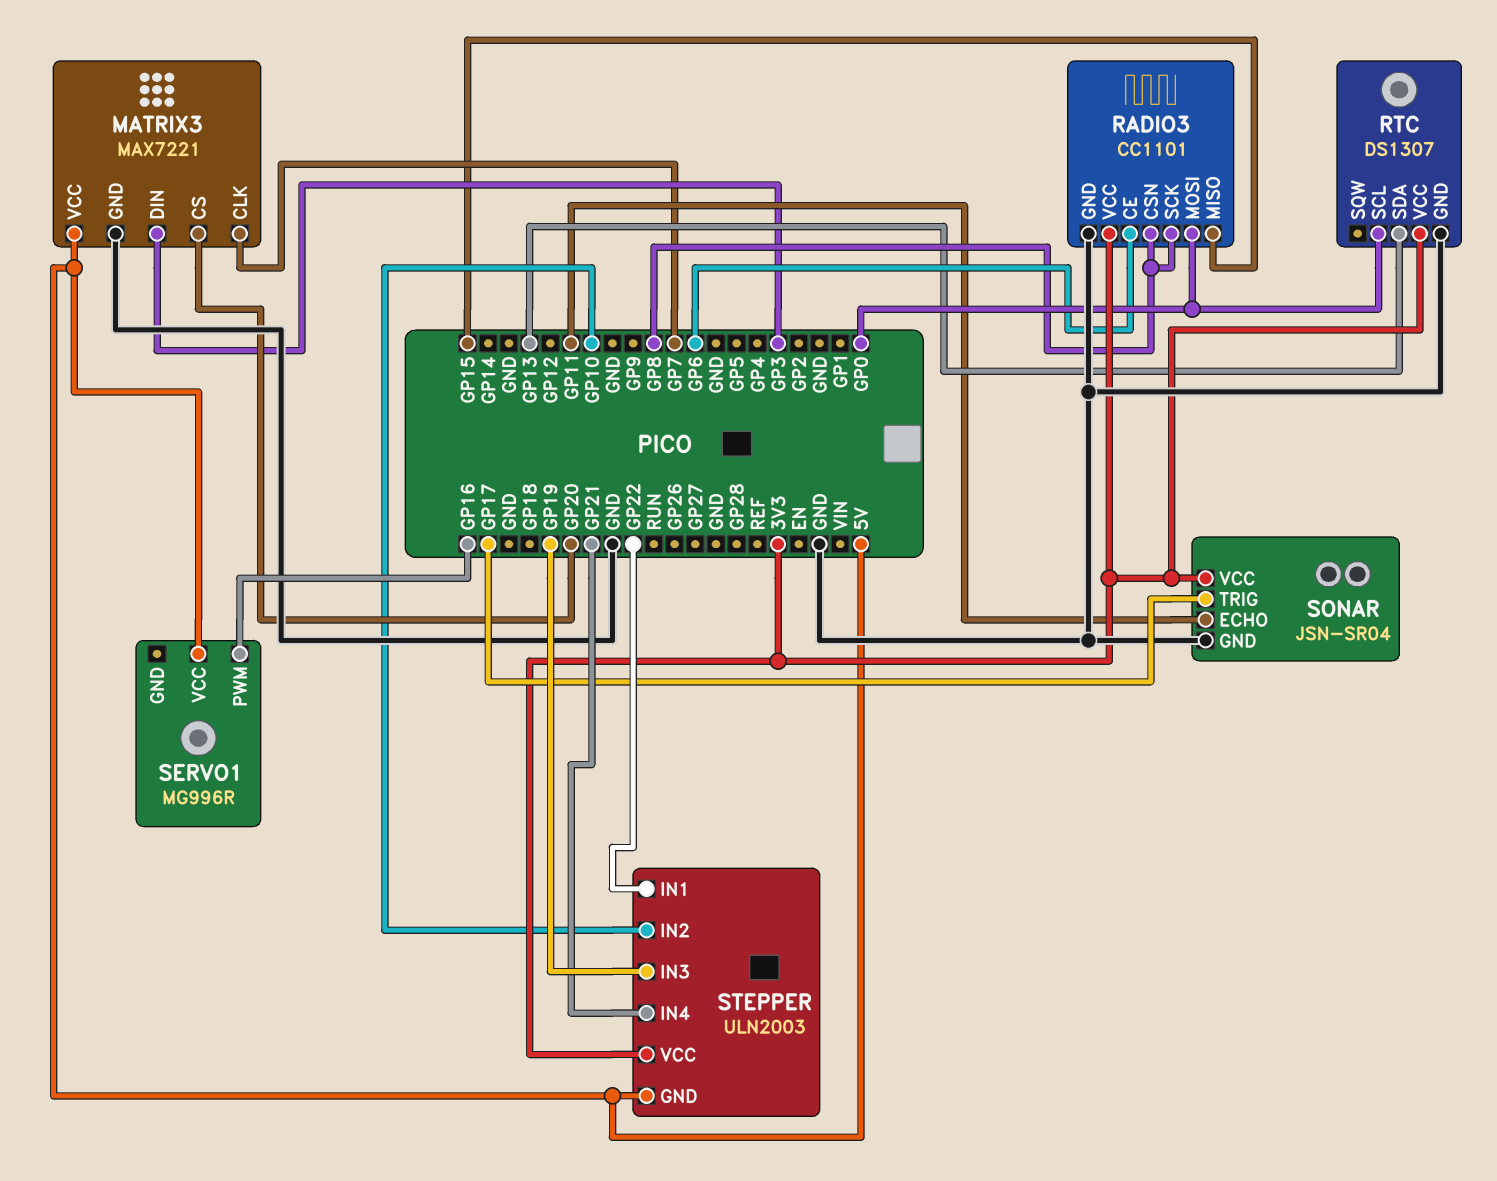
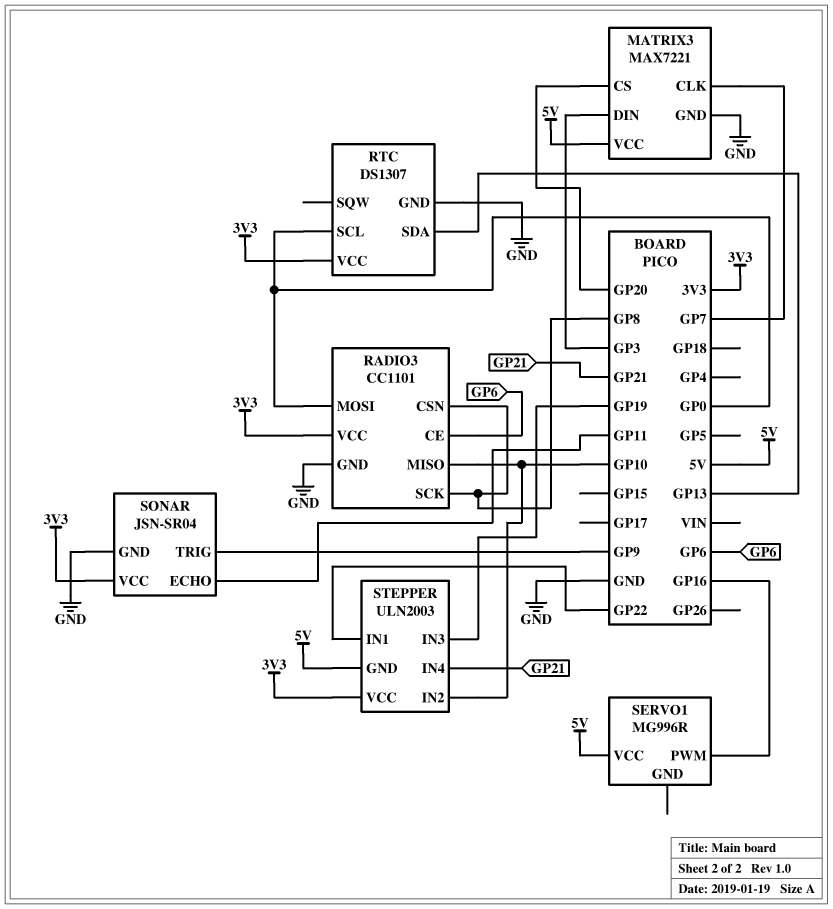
RADIO3 pin MISO: GP15 -> GP10
SONAR pin TRIG: GP17 -> GP9

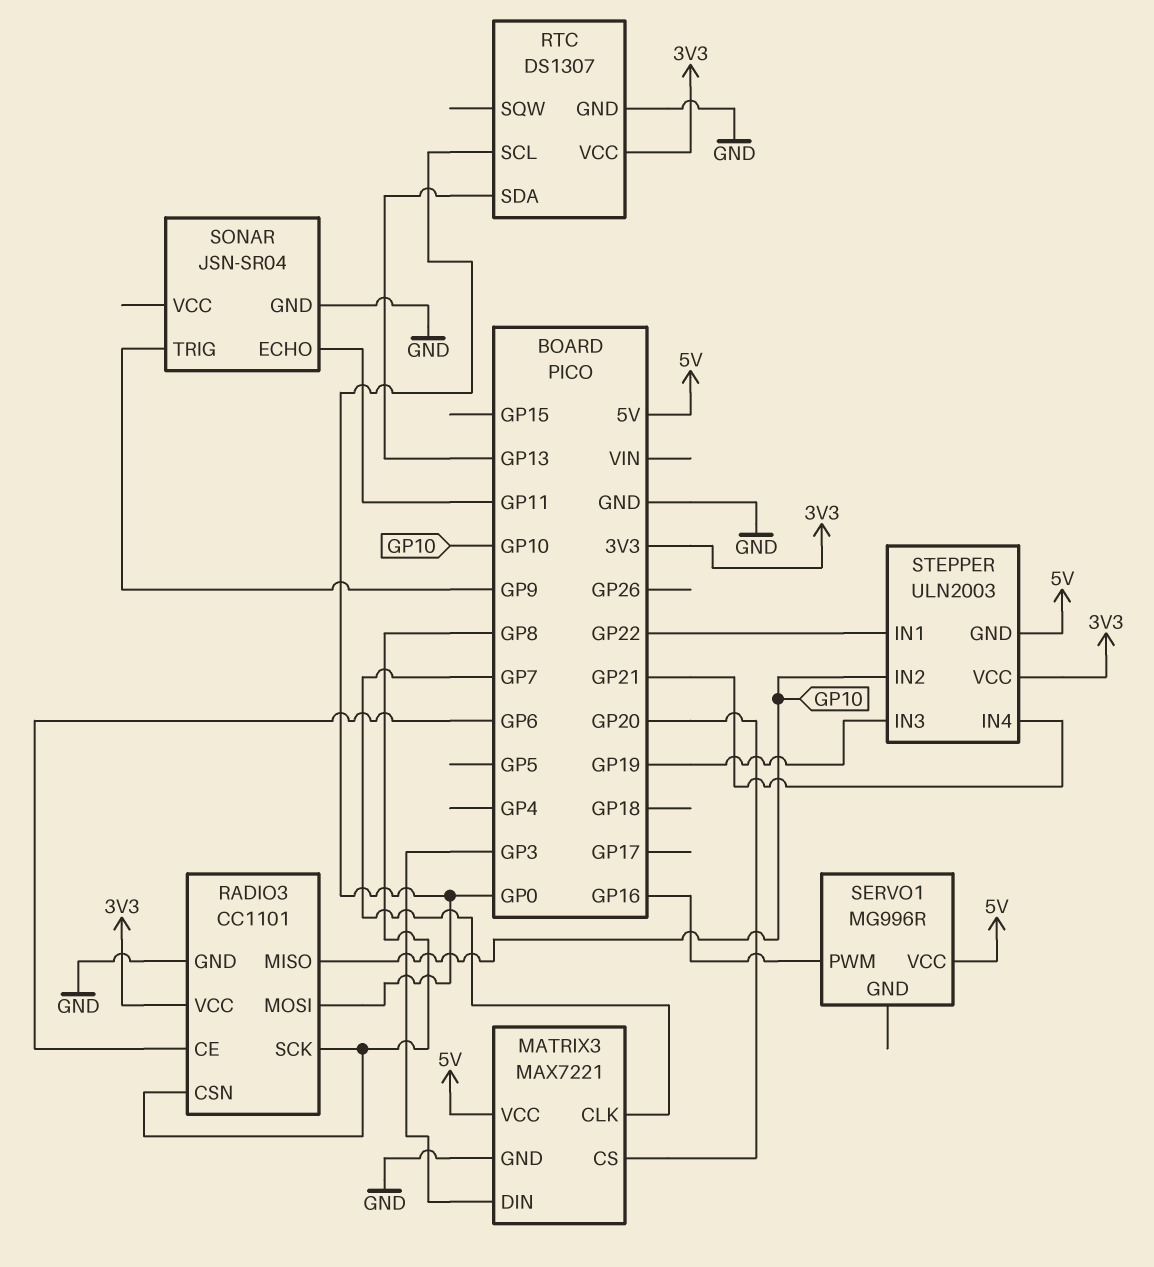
SONAR pin VCC: 3V3 -> none

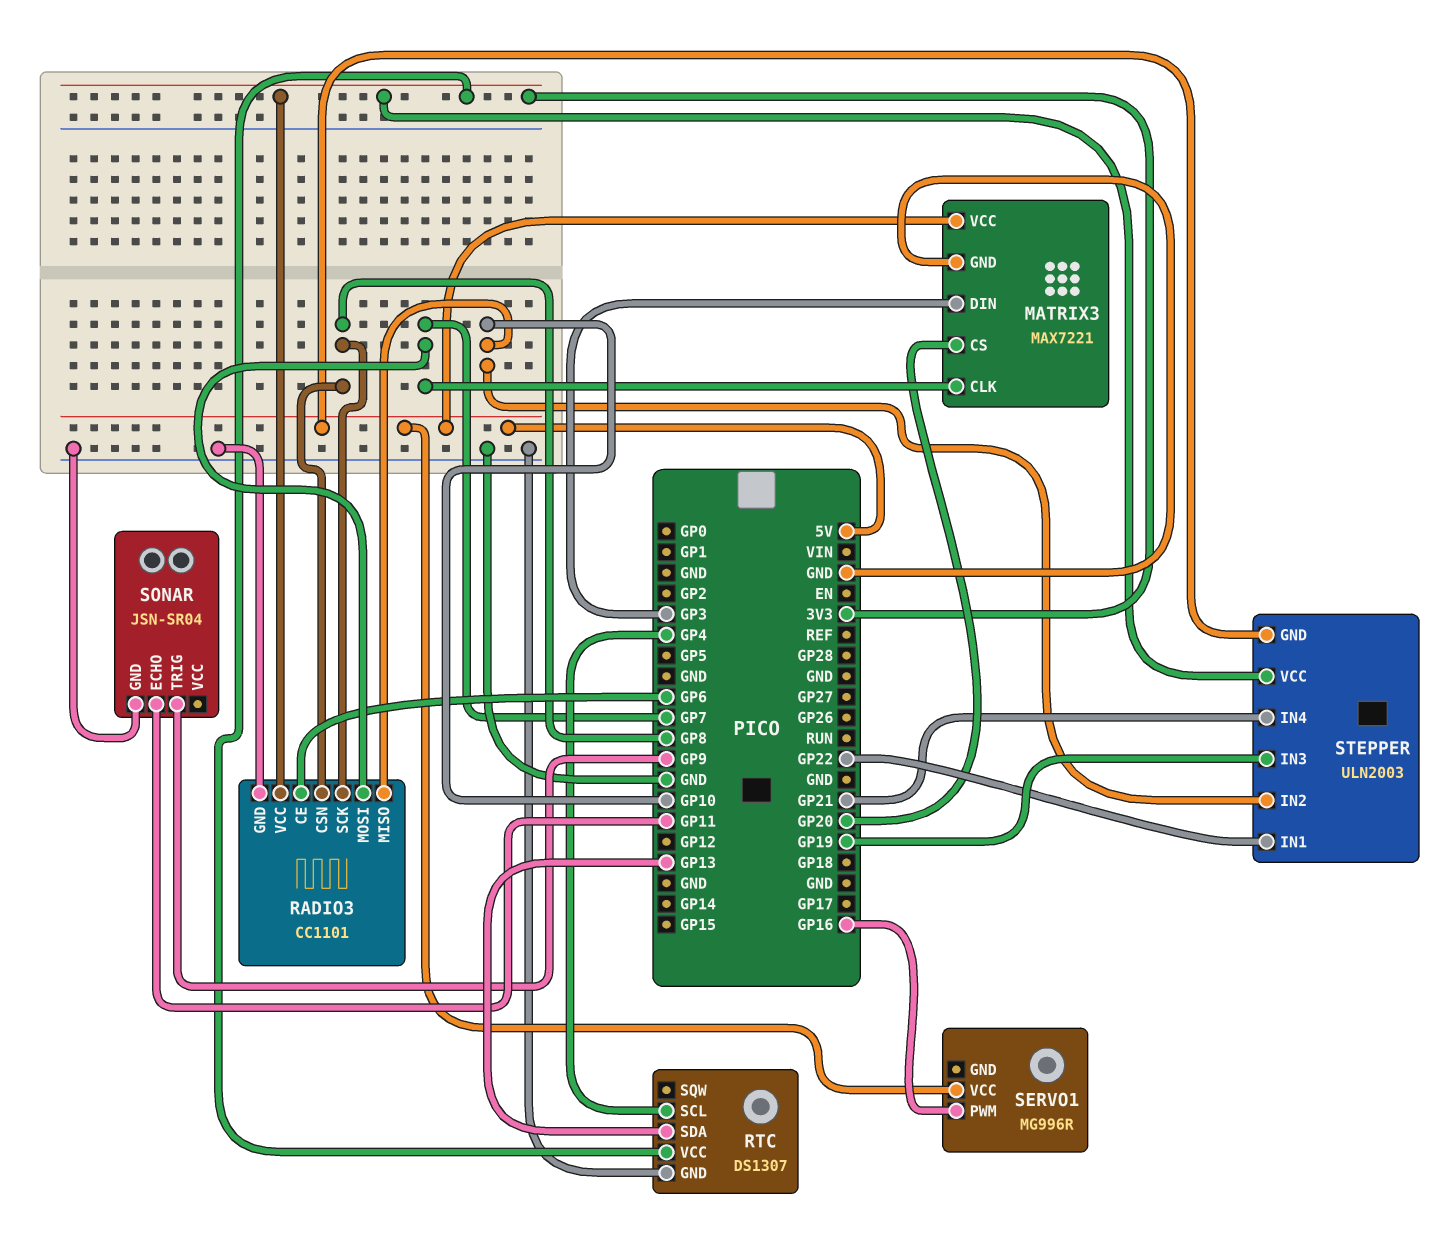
RADIO3 pin MOSI: GP0 -> GP7
RTC pin SCL: GP0 -> GP4

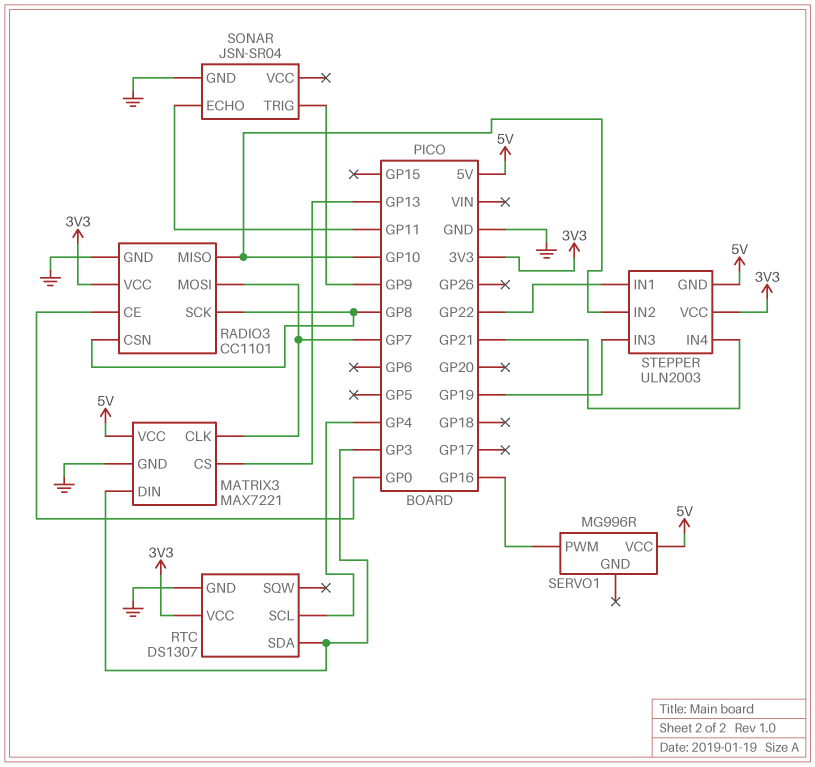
MATRIX3 pin CS: GP20 -> GP13
RADIO3 pin CE: GP6 -> GP0
RTC pin SDA: GP13 -> GP3

